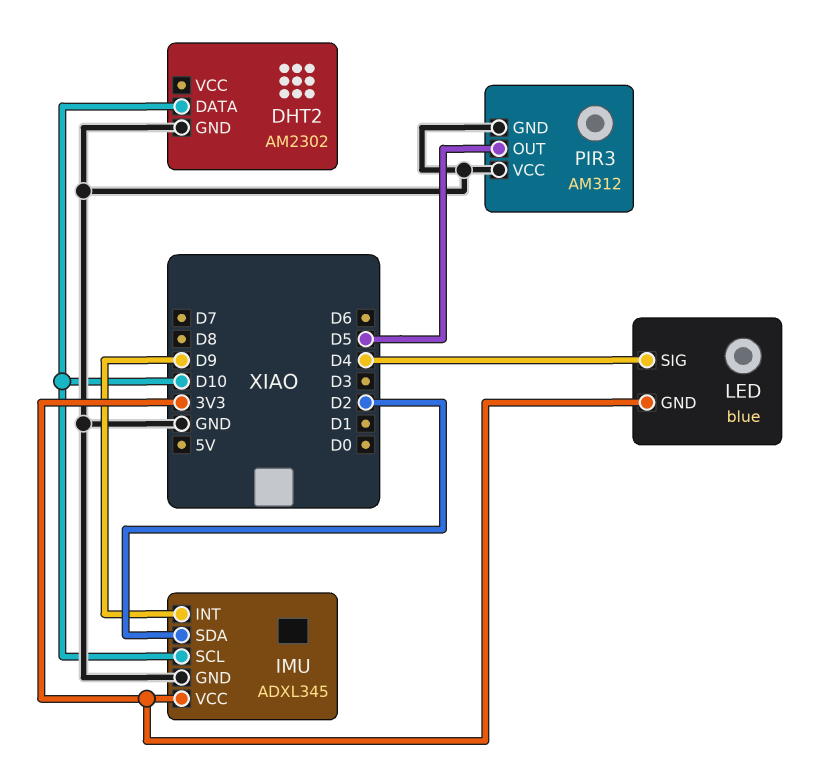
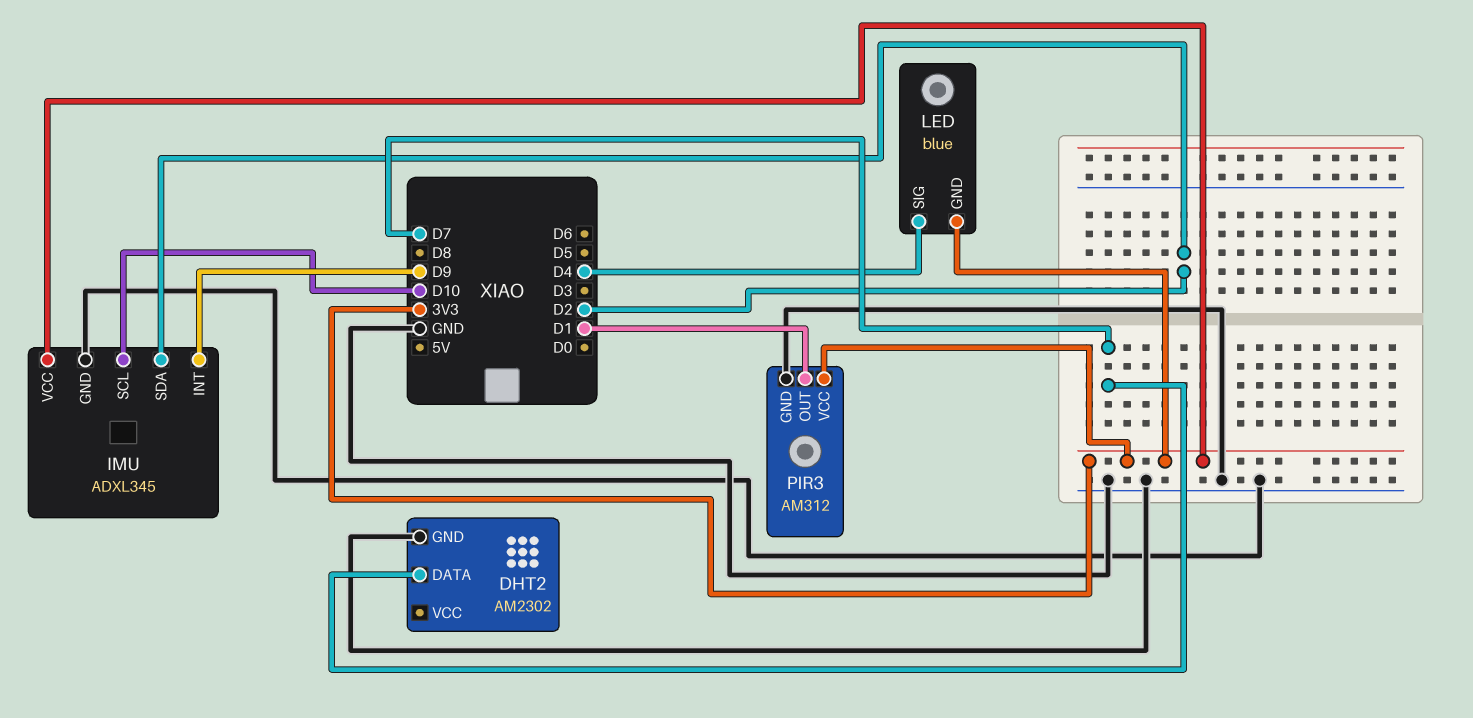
DHT2 pin DATA: D10 -> D7
PIR3 pin OUT: D5 -> D1
PIR3 pin VCC: GND -> 3V3

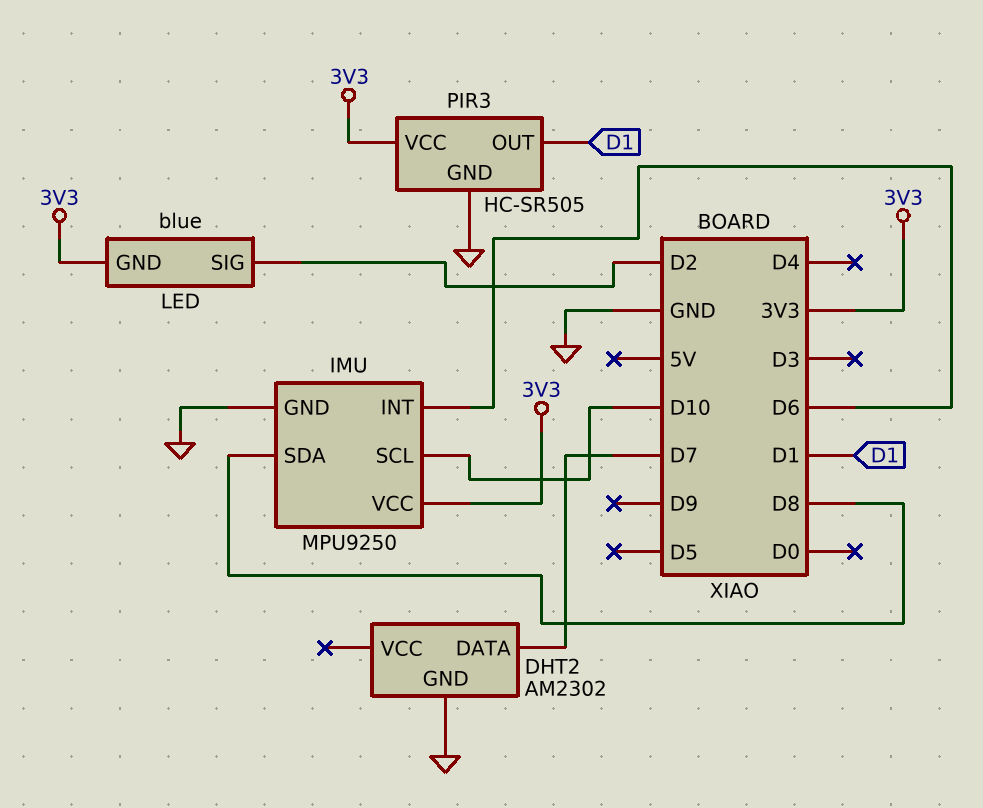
IMU: ADXL345 -> MPU9250
IMU pin INT: D9 -> D6
IMU pin SDA: D2 -> D8
LED pin SIG: D4 -> D2
PIR3: AM312 -> HC-SR505

